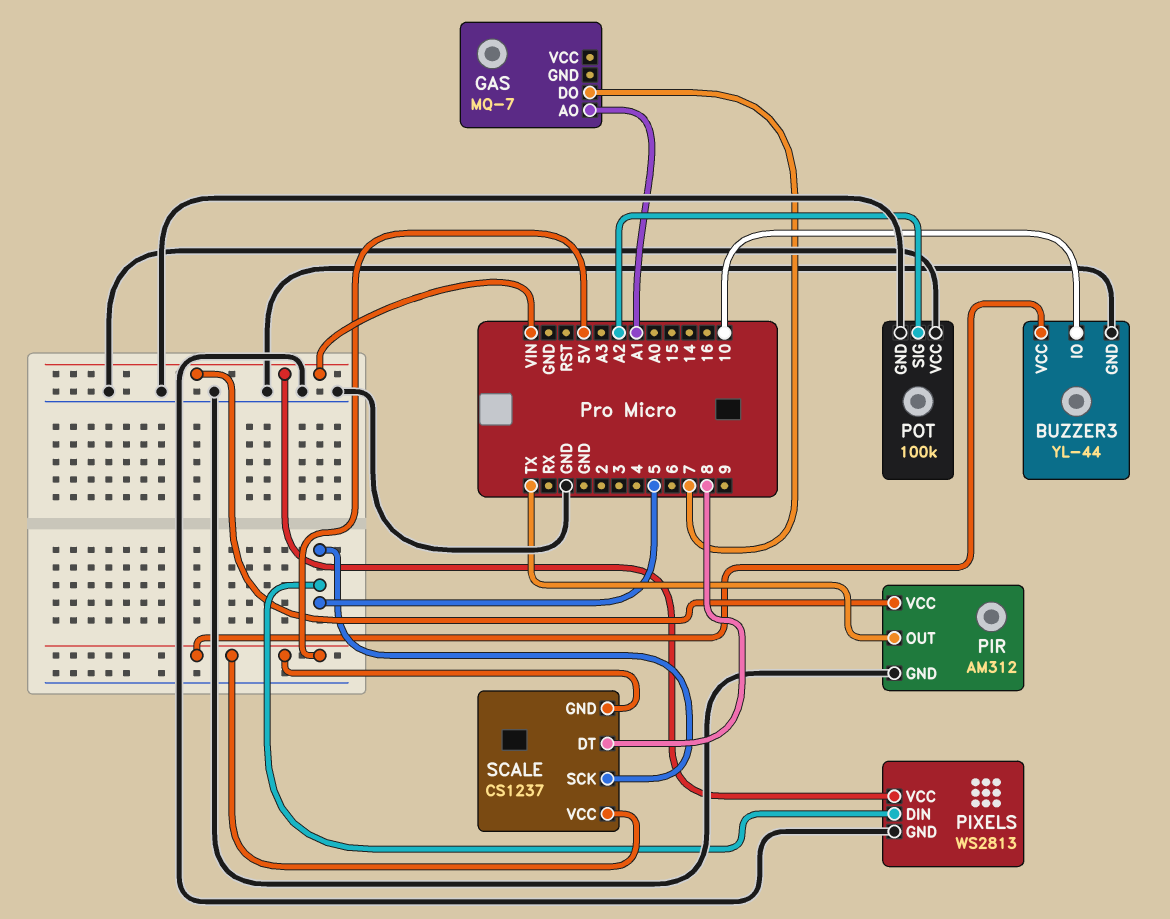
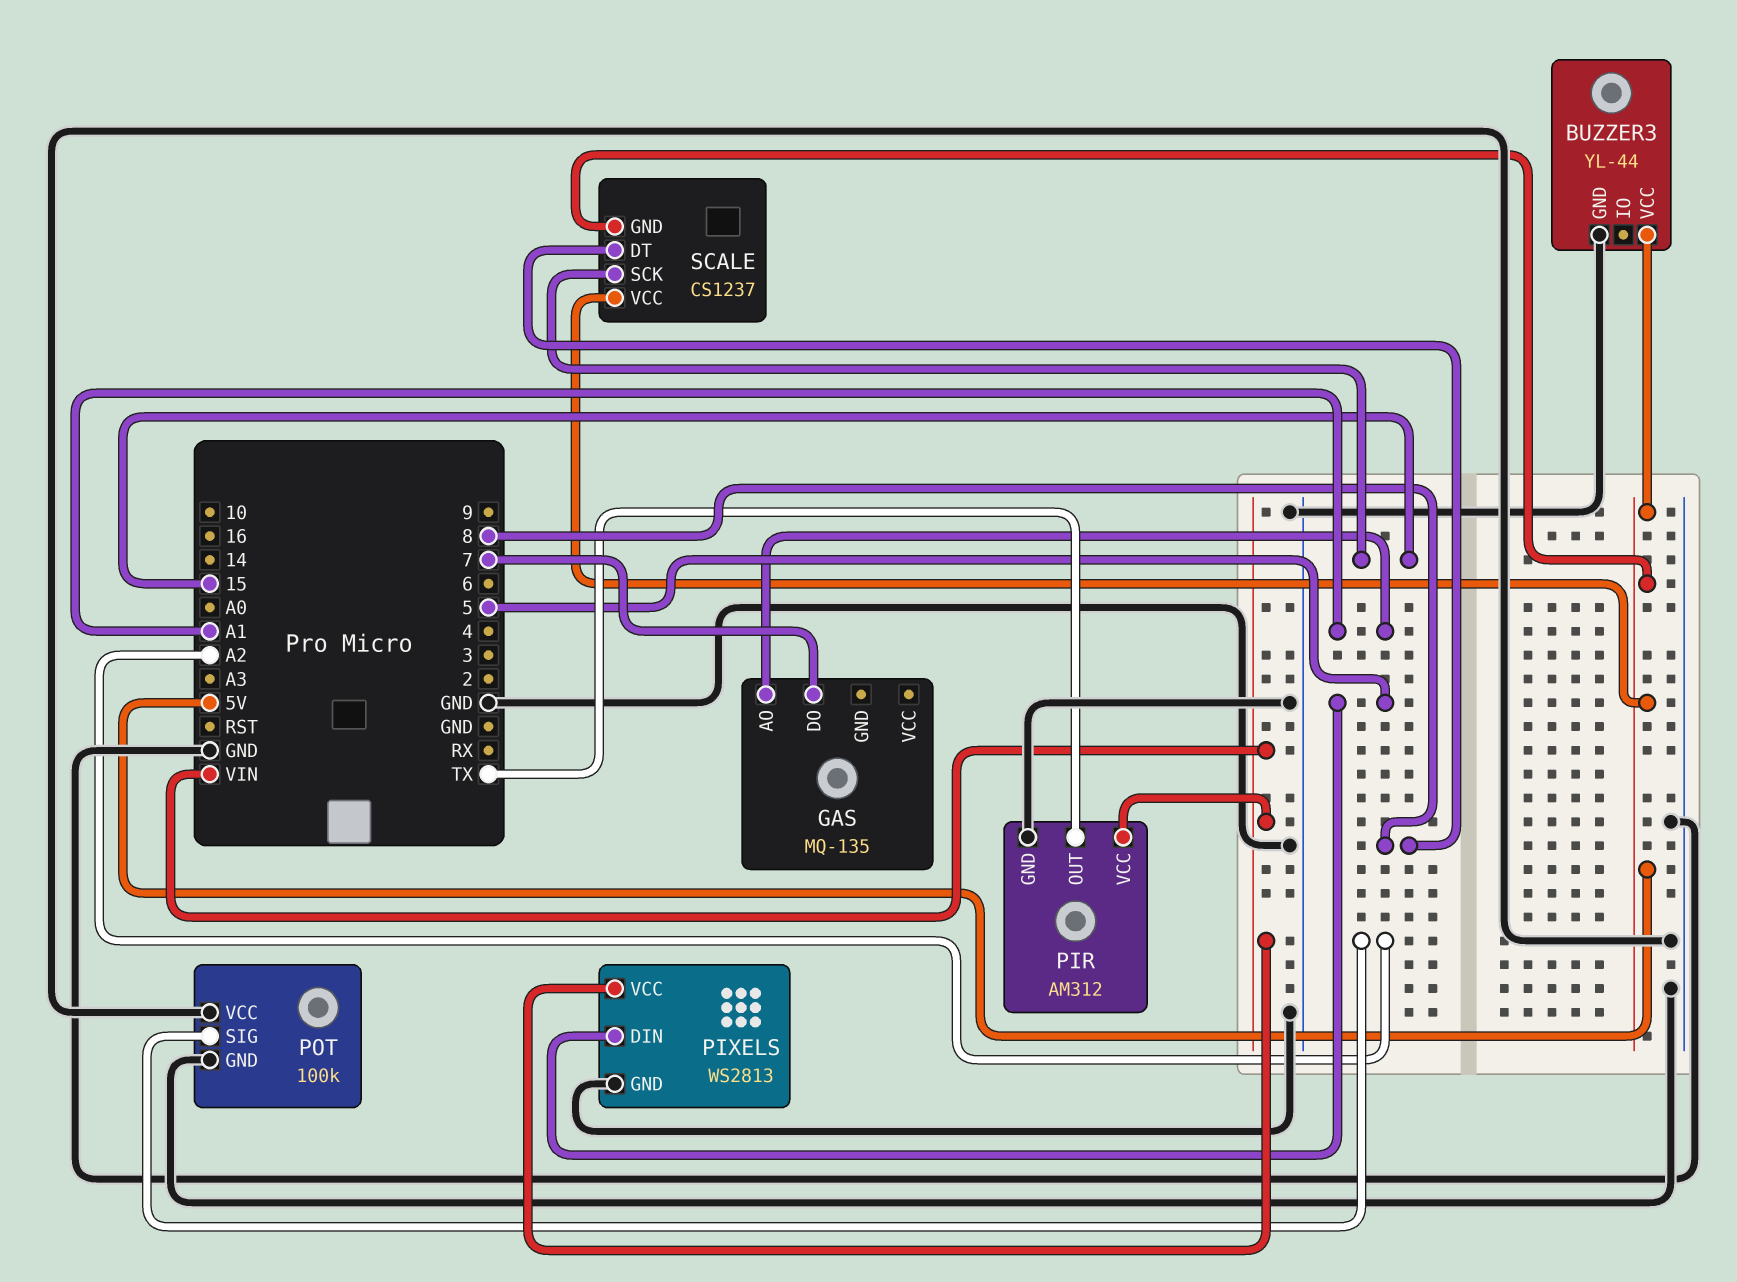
BUZZER3 pin IO: 10 -> none
GAS: MQ-7 -> MQ-135
SCALE pin SCK: 5 -> 15

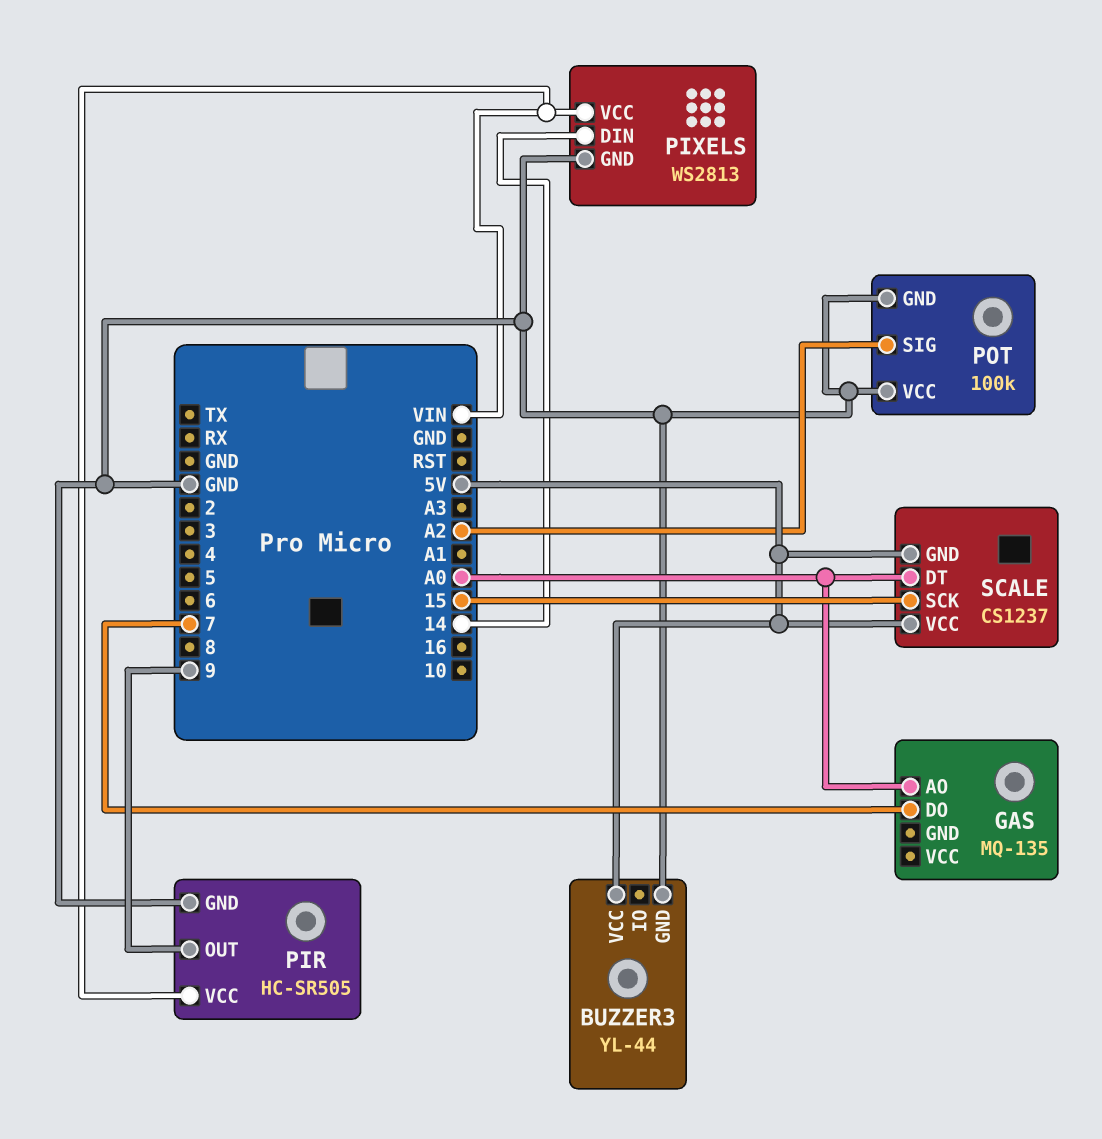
GAS pin AO: A1 -> A0
PIR: AM312 -> HC-SR505
PIR pin OUT: TX -> 9
PIXELS pin DIN: 5 -> 14
SCALE pin DT: 8 -> A0

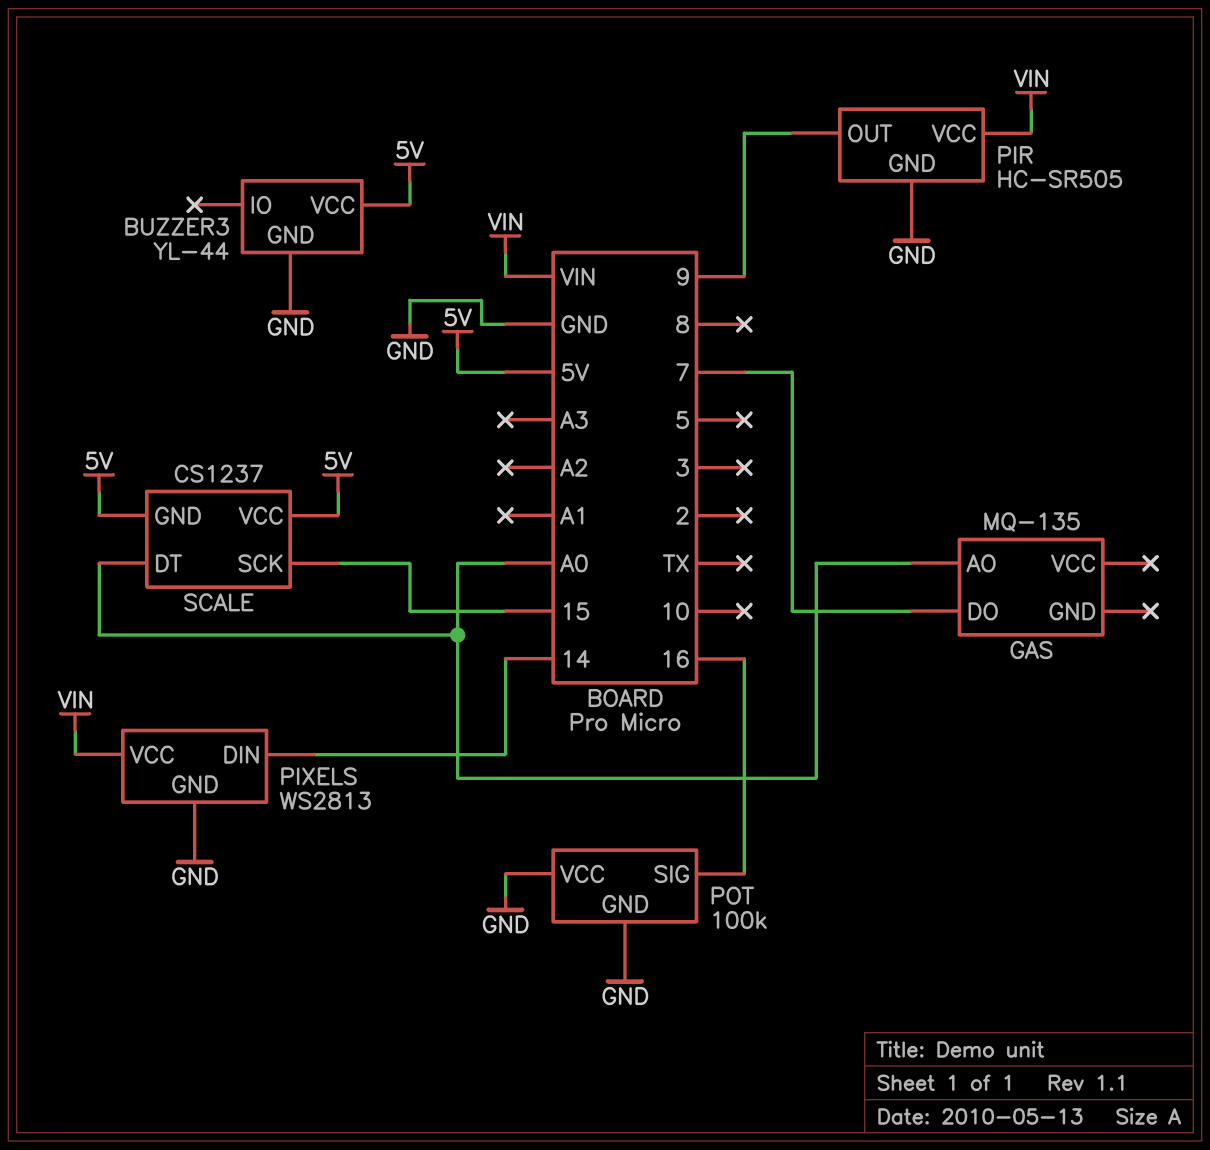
POT pin SIG: A2 -> 16

